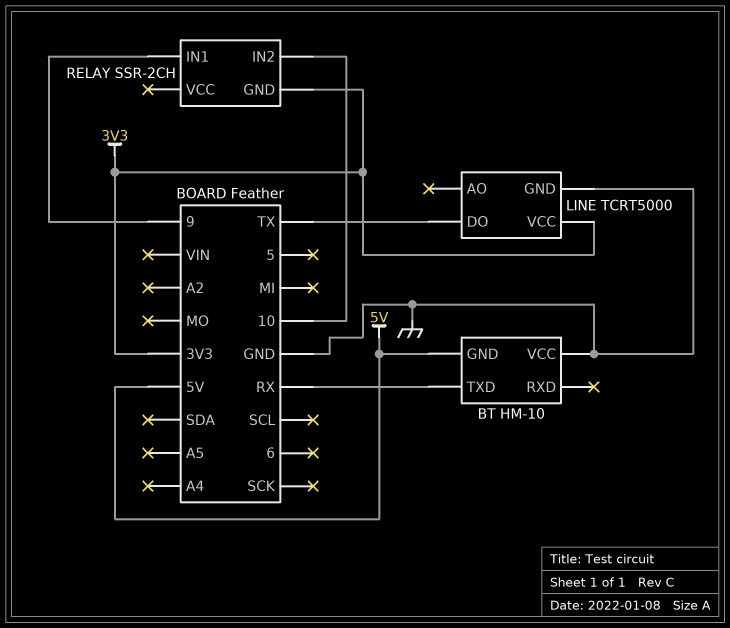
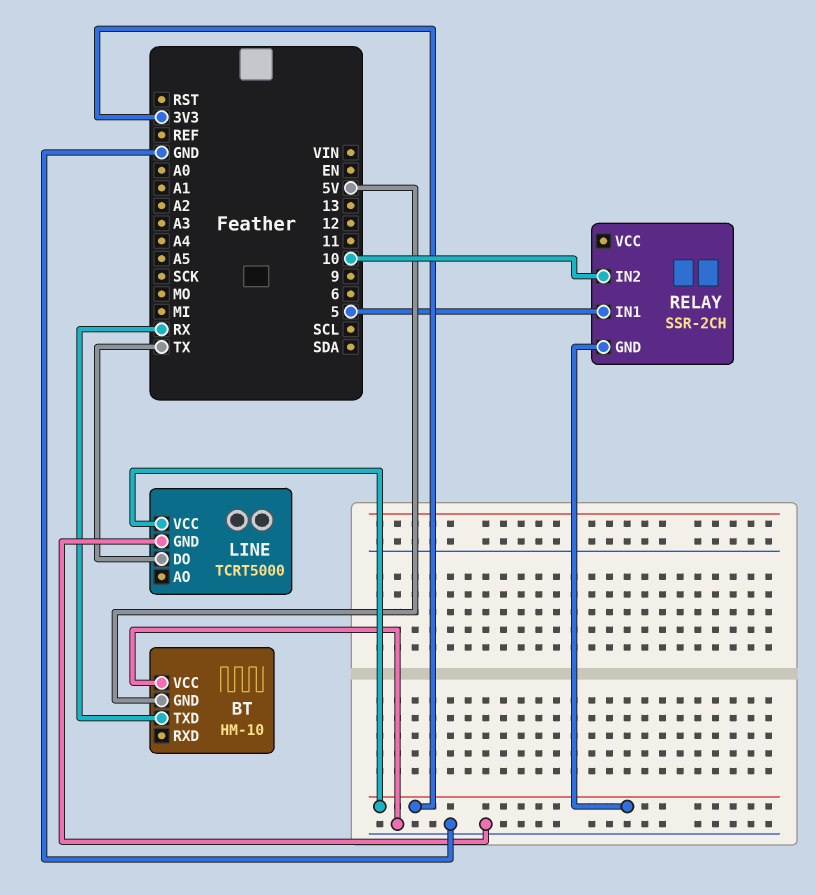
RELAY pin IN1: 9 -> 5

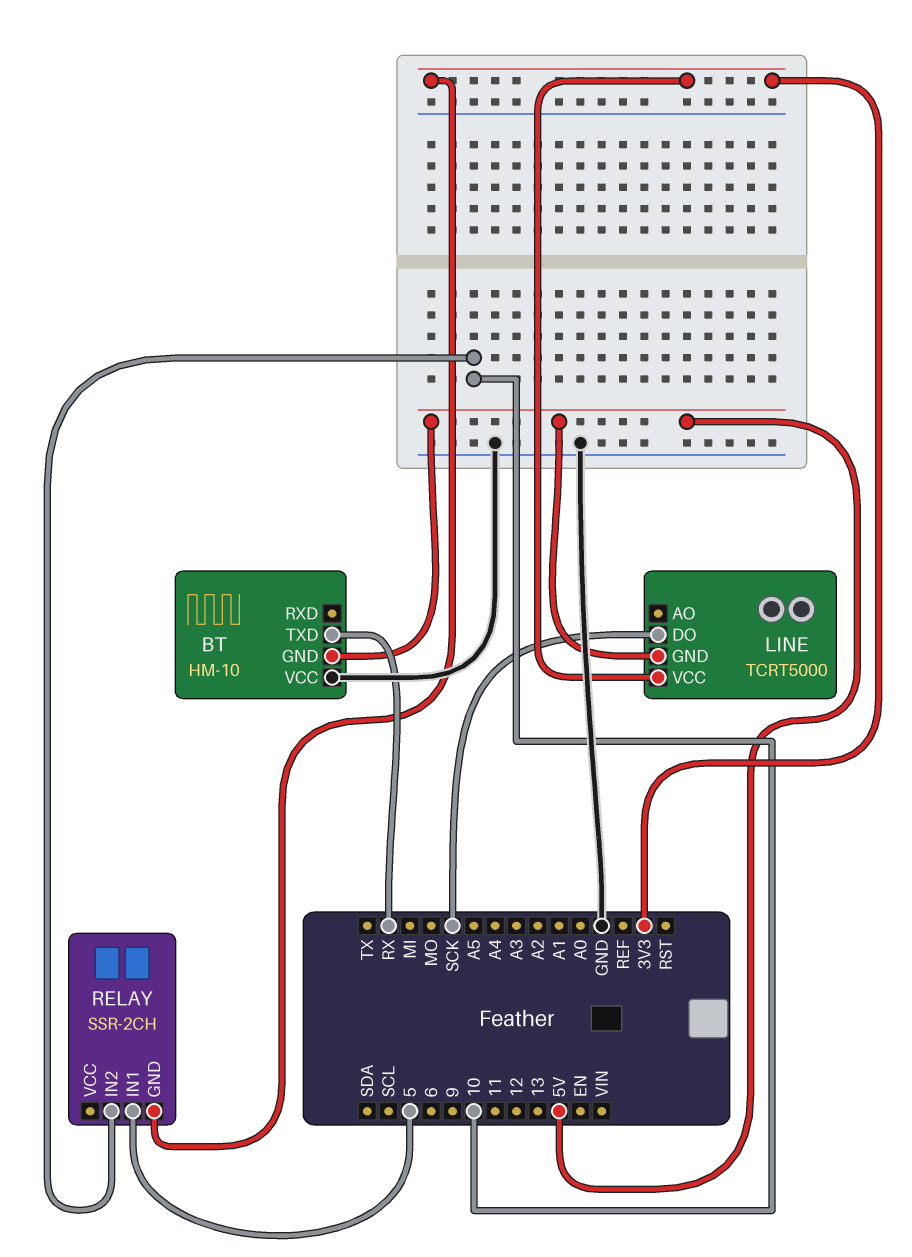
LINE pin DO: TX -> SCK
LINE pin GND: GND -> 5V

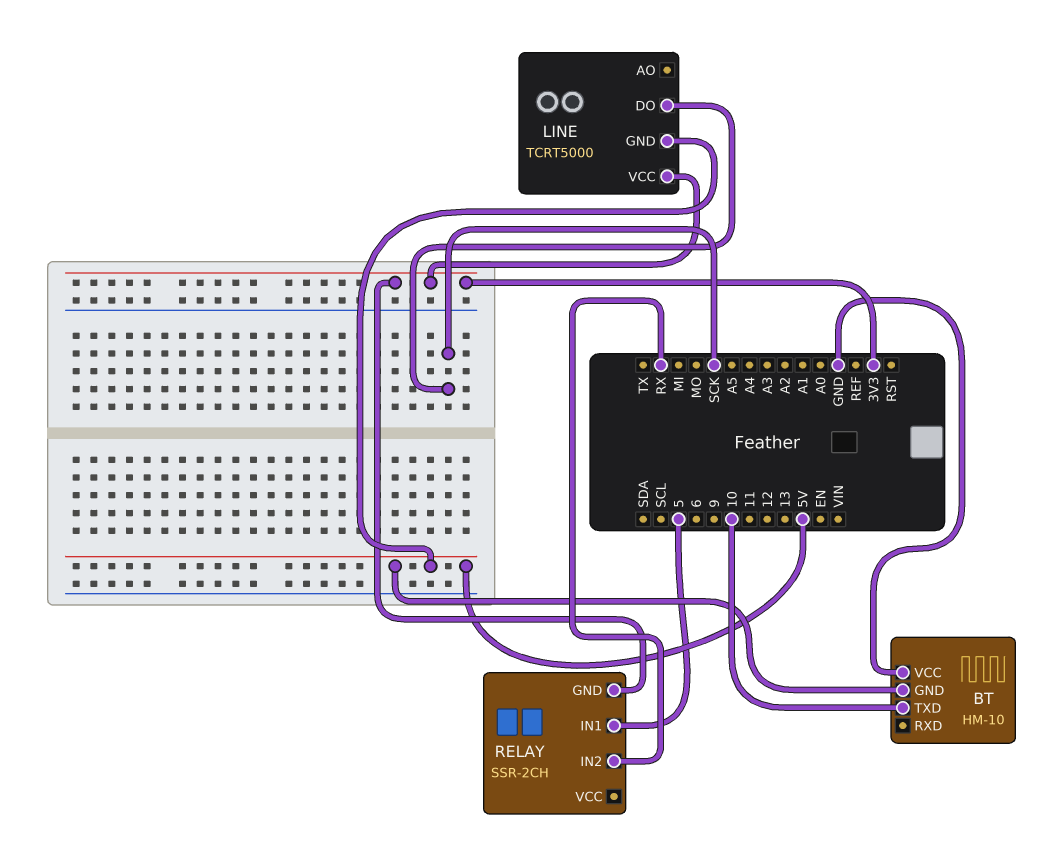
BT pin TXD: RX -> 10
RELAY pin IN2: 10 -> RX

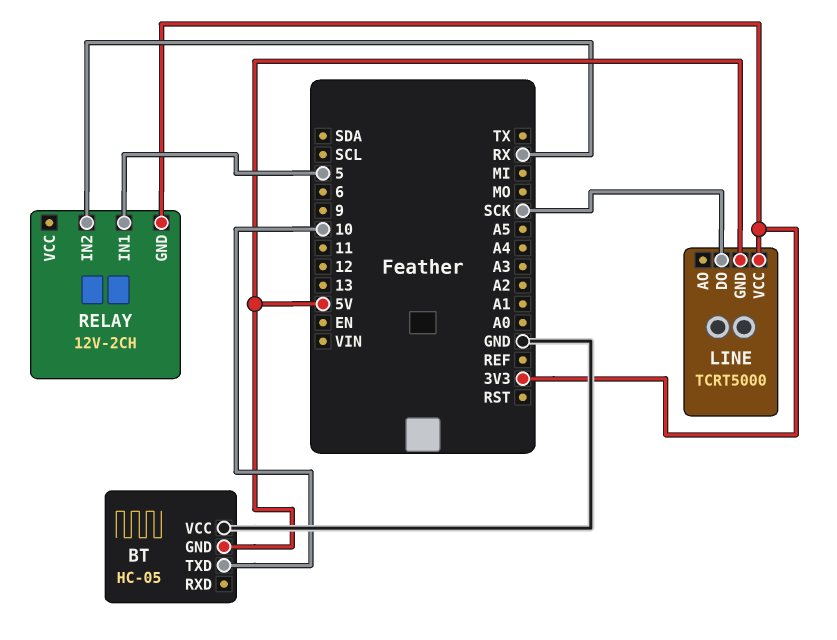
BT: HM-10 -> HC-05
RELAY: SSR-2CH -> 12V-2CH

